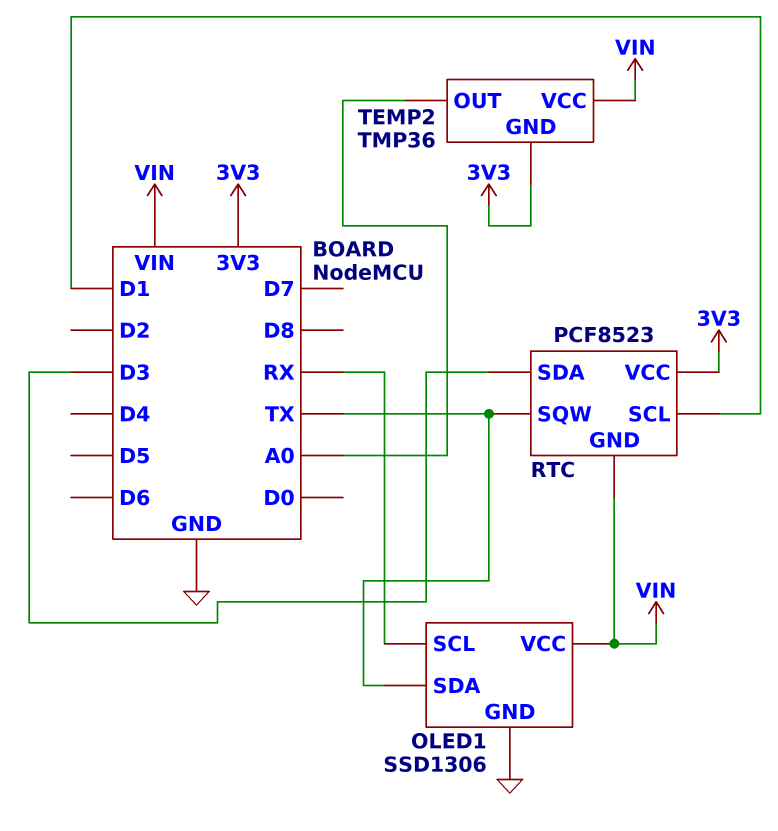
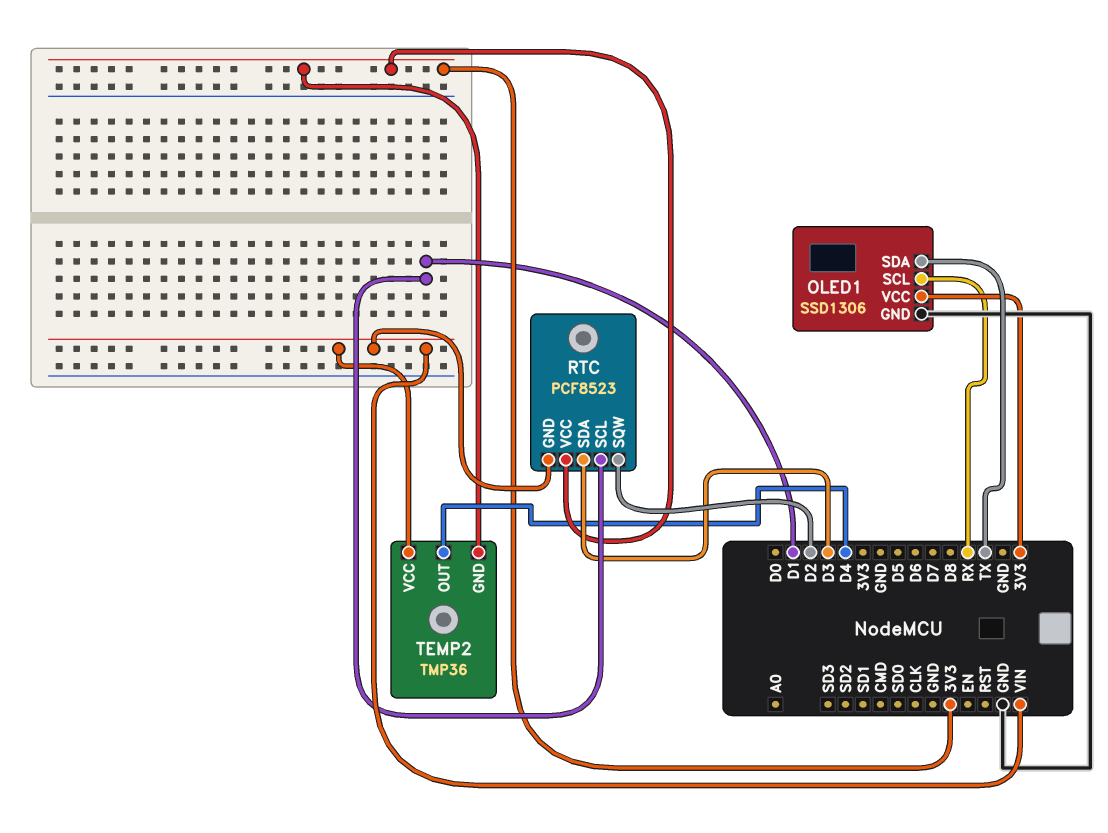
OLED1 pin VCC: VIN -> 3V3
RTC pin SQW: TX -> D2
TEMP2 pin OUT: A0 -> D4

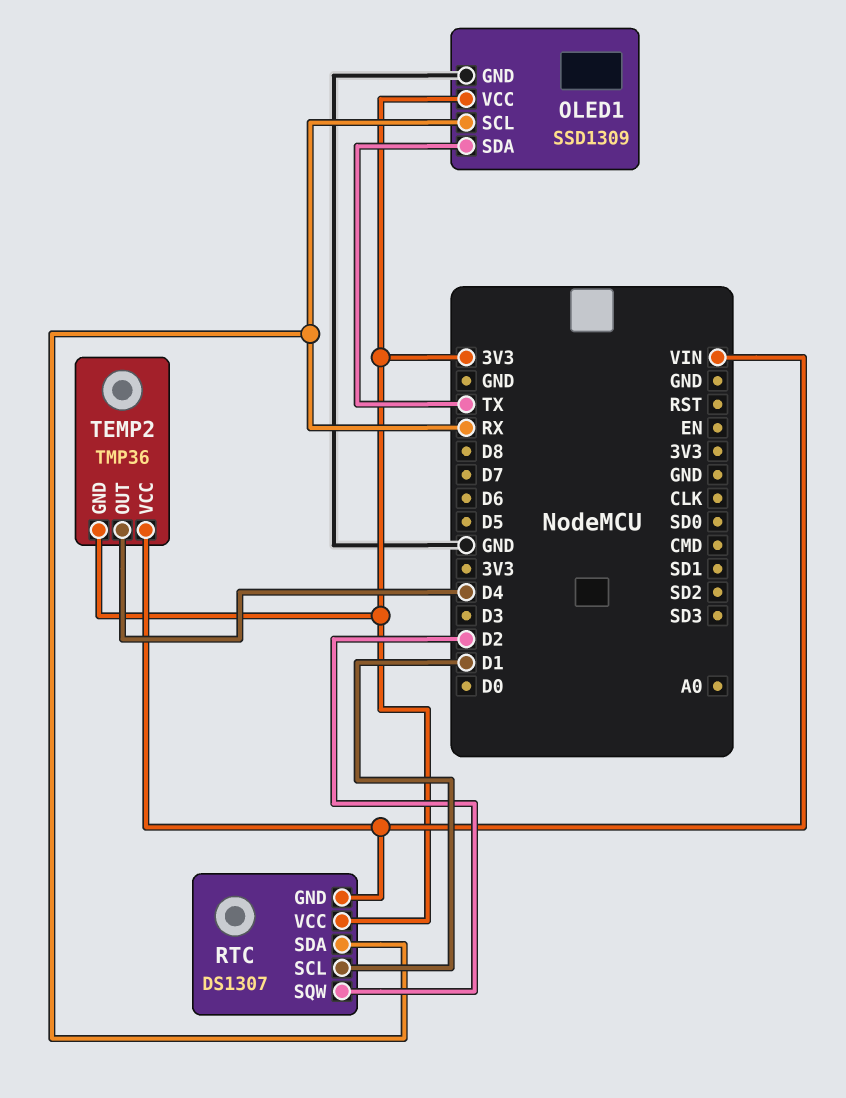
OLED1: SSD1306 -> SSD1309
RTC: PCF8523 -> DS1307
RTC pin SDA: D3 -> RX

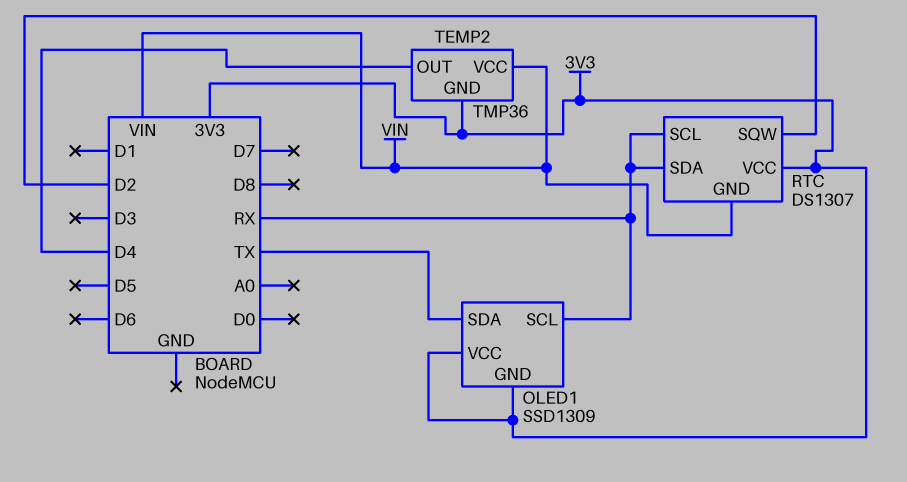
OLED1 pin GND: GND -> 3V3
RTC pin SCL: D1 -> RX

